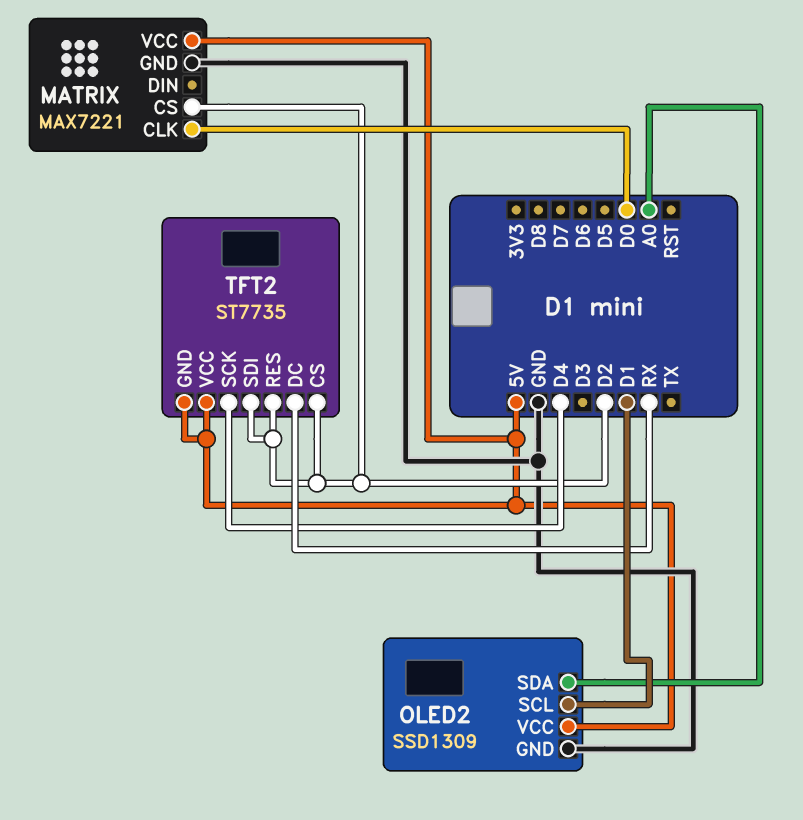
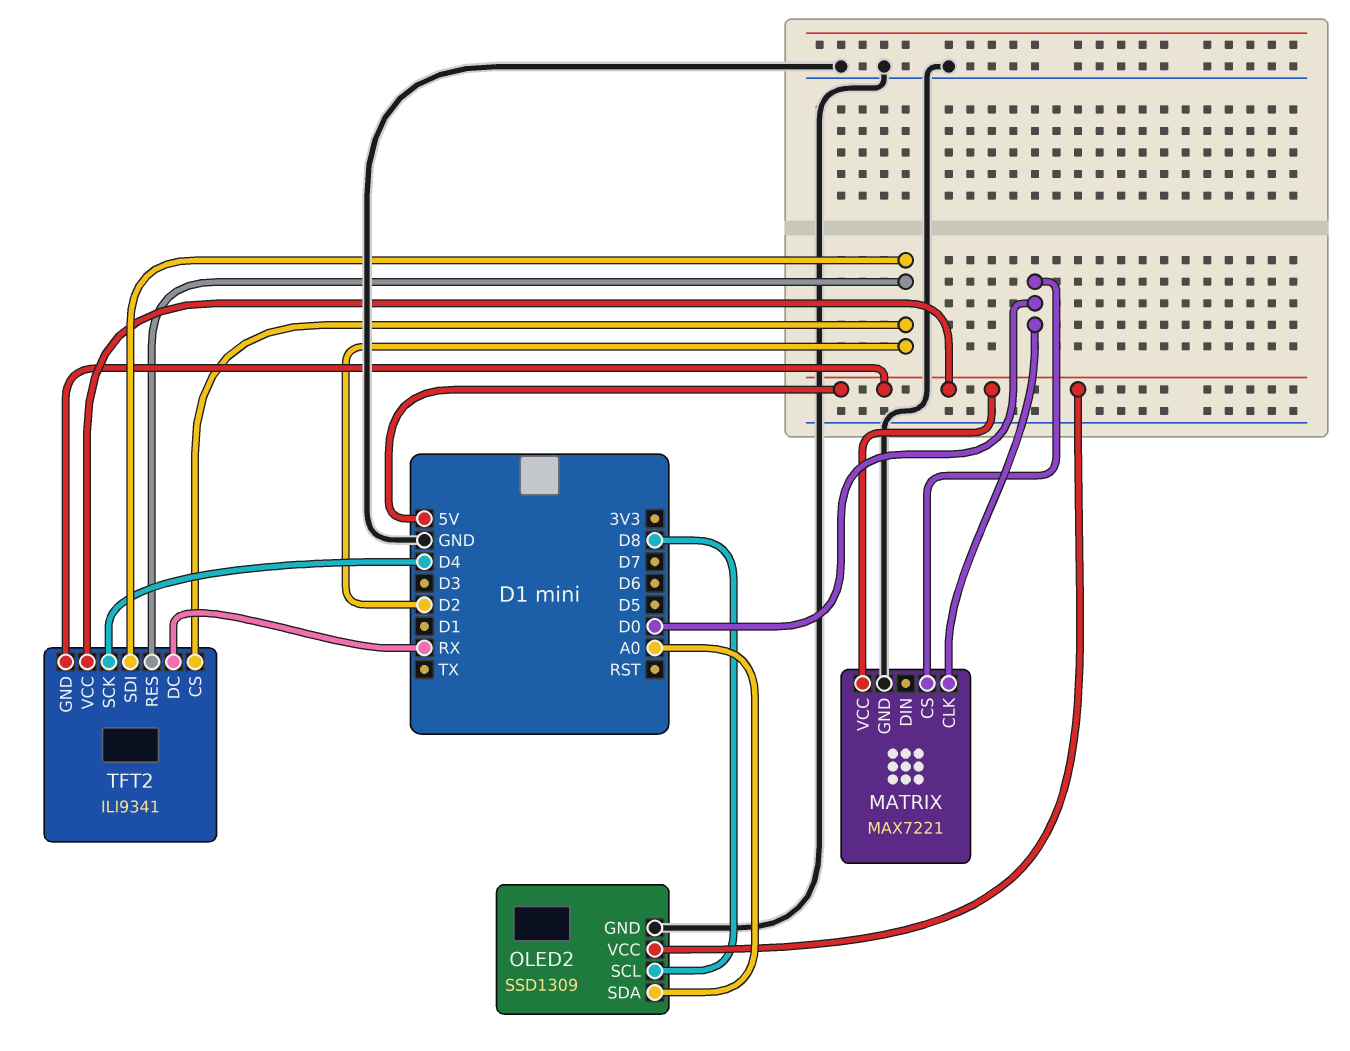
MATRIX pin CS: D2 -> D0
OLED2 pin SCL: D1 -> D8
TFT2: ST7735 -> ILI9341

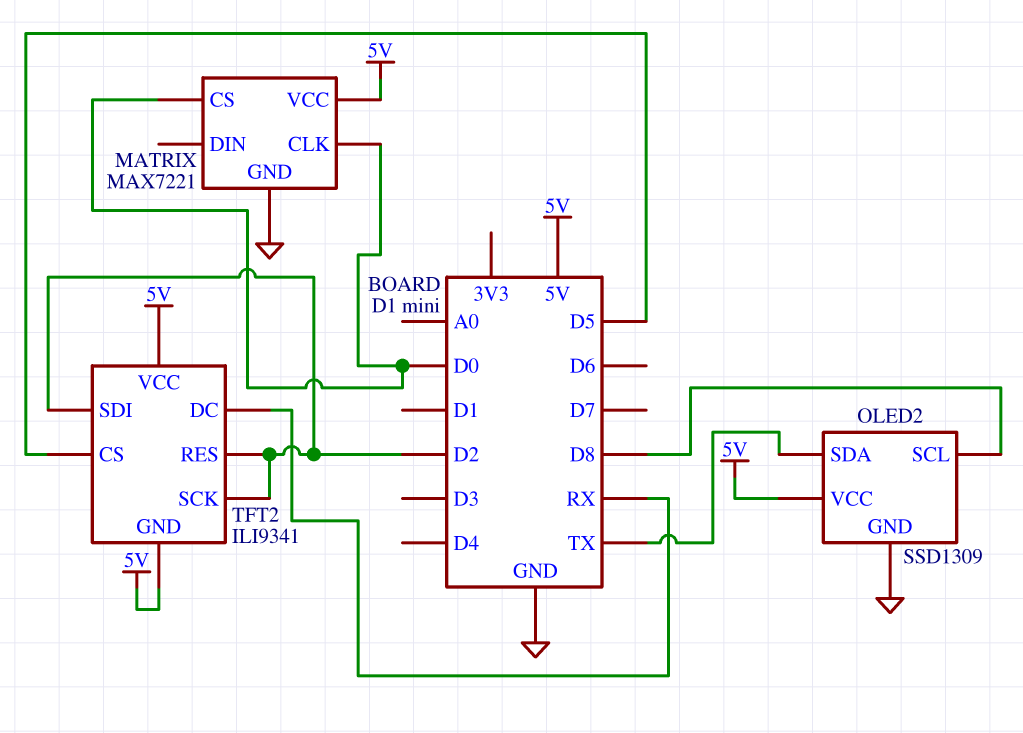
OLED2 pin SDA: A0 -> TX
TFT2 pin CS: D2 -> D5
TFT2 pin SCK: D4 -> D2

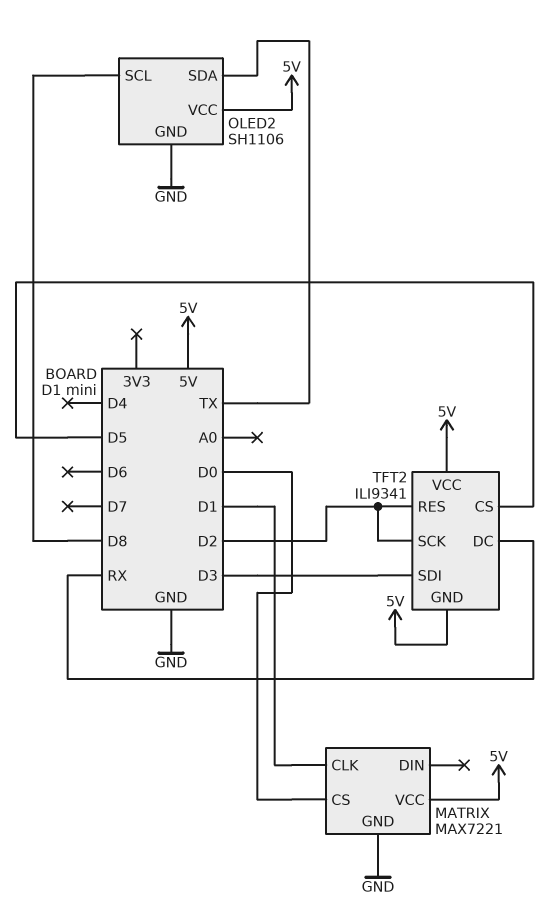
MATRIX pin CLK: D0 -> D1
OLED2: SSD1309 -> SH1106
TFT2 pin SDI: D2 -> D3

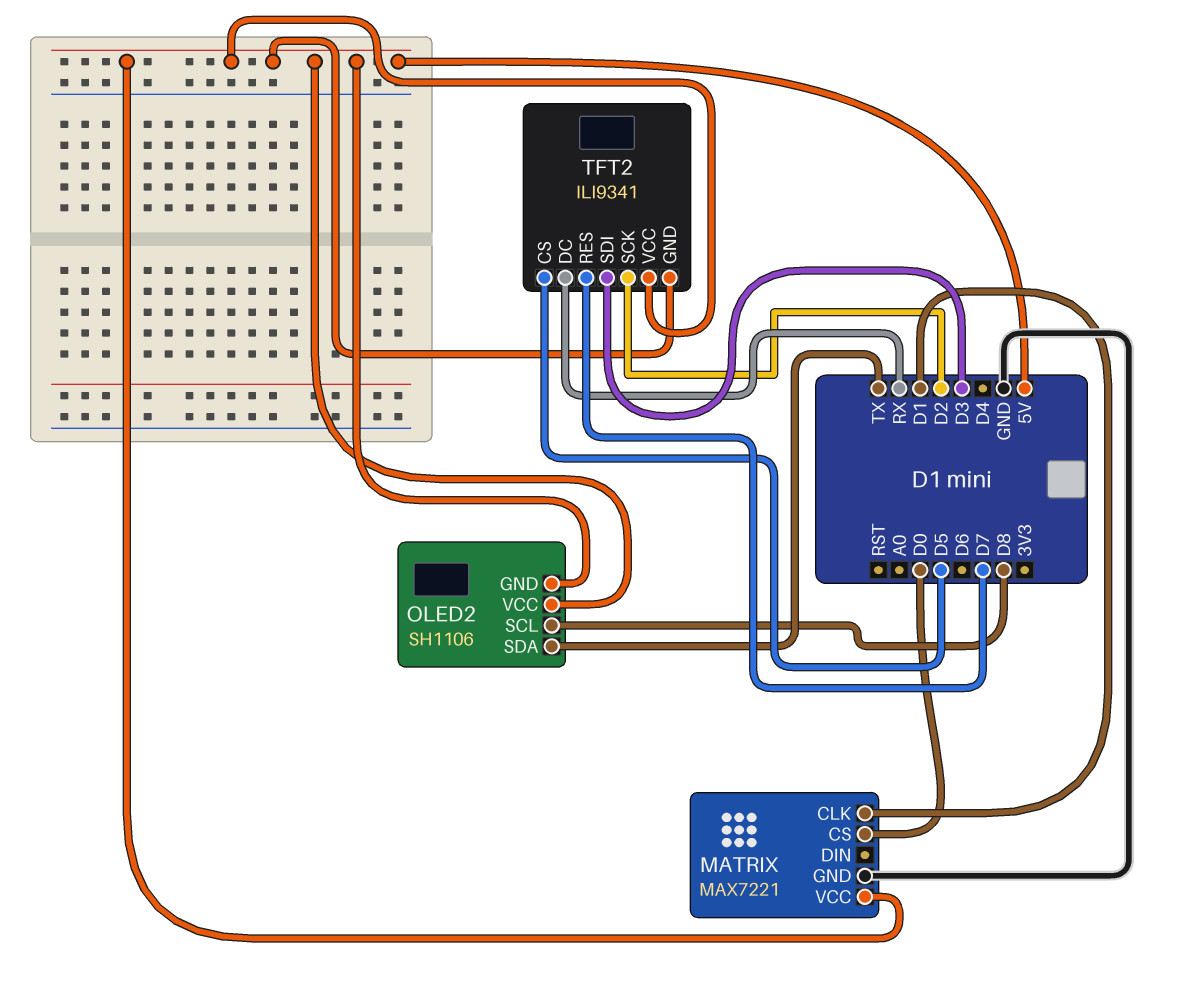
OLED2 pin GND: GND -> 5V
TFT2 pin RES: D2 -> D7

